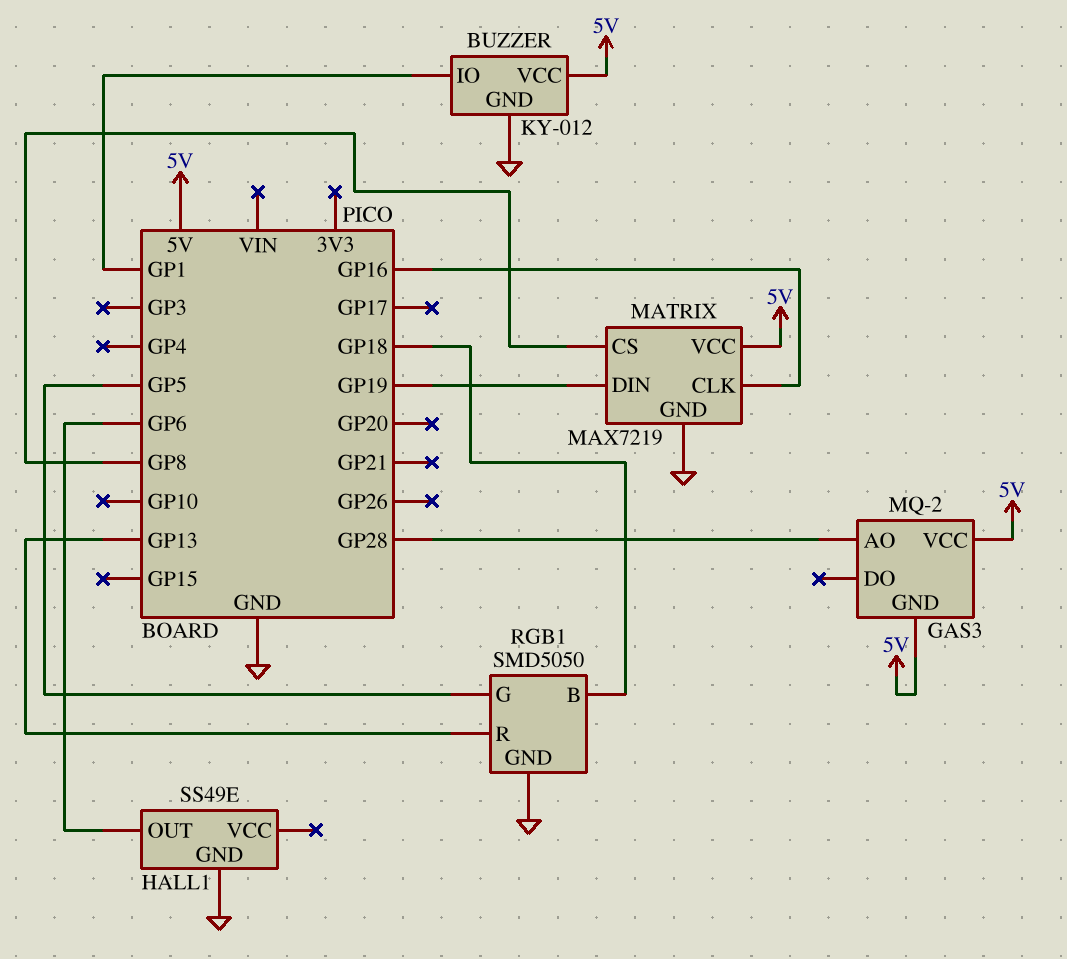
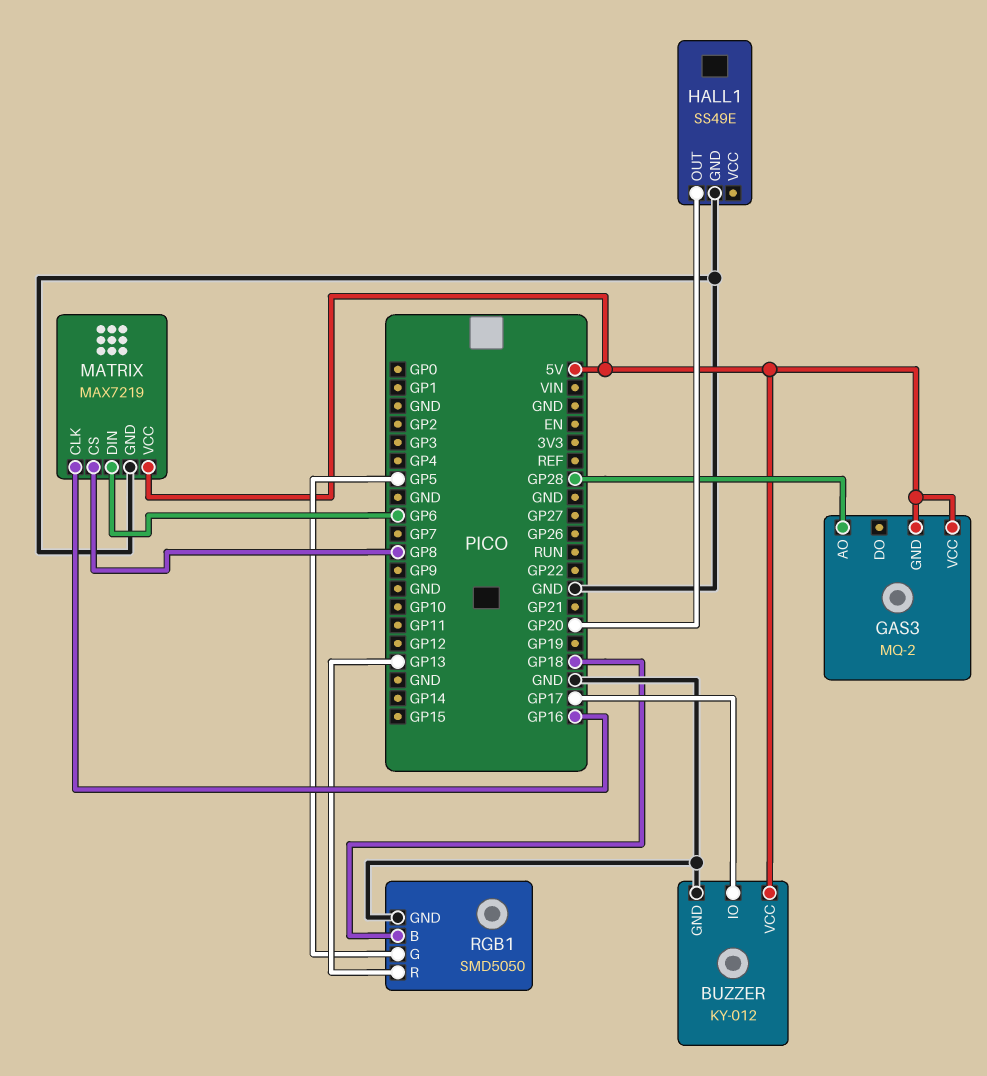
BUZZER pin IO: GP1 -> GP17
HALL1 pin OUT: GP6 -> GP20
MATRIX pin DIN: GP19 -> GP6

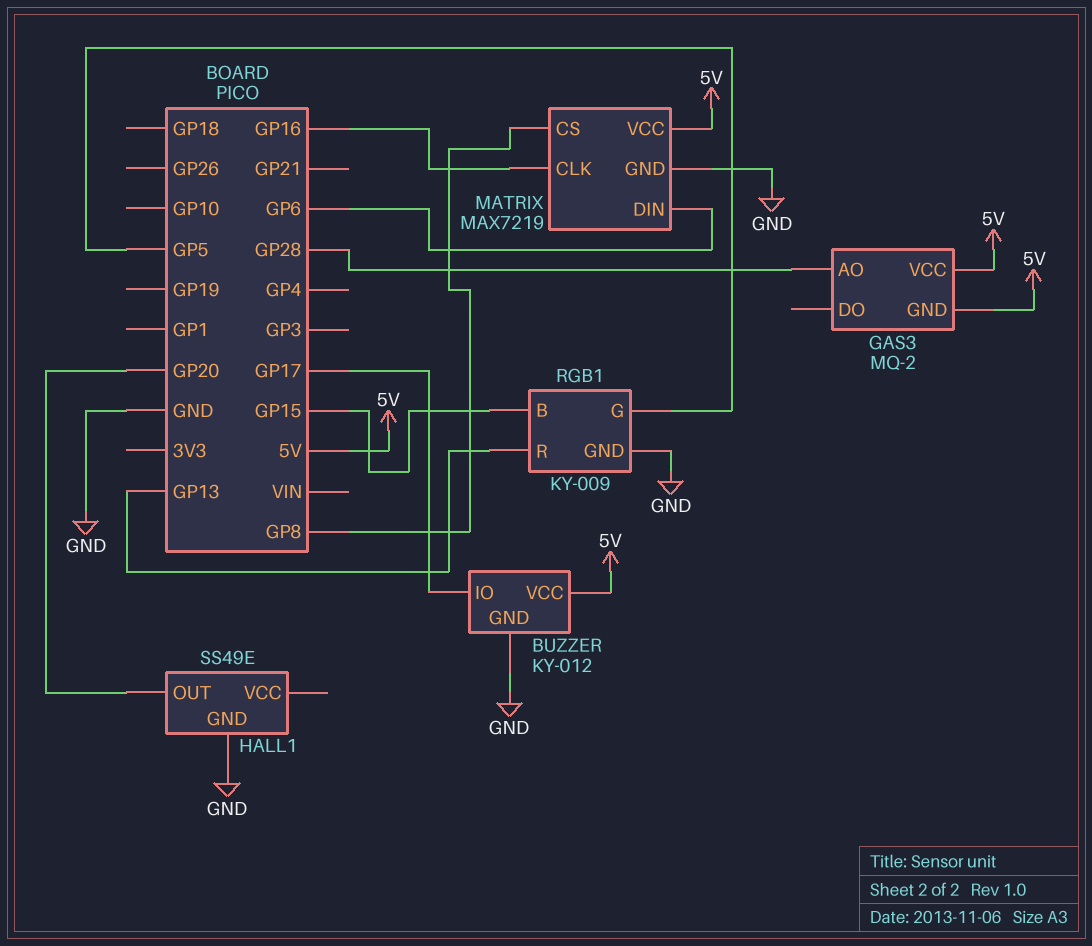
RGB1: SMD5050 -> KY-009
RGB1 pin B: GP18 -> GP15

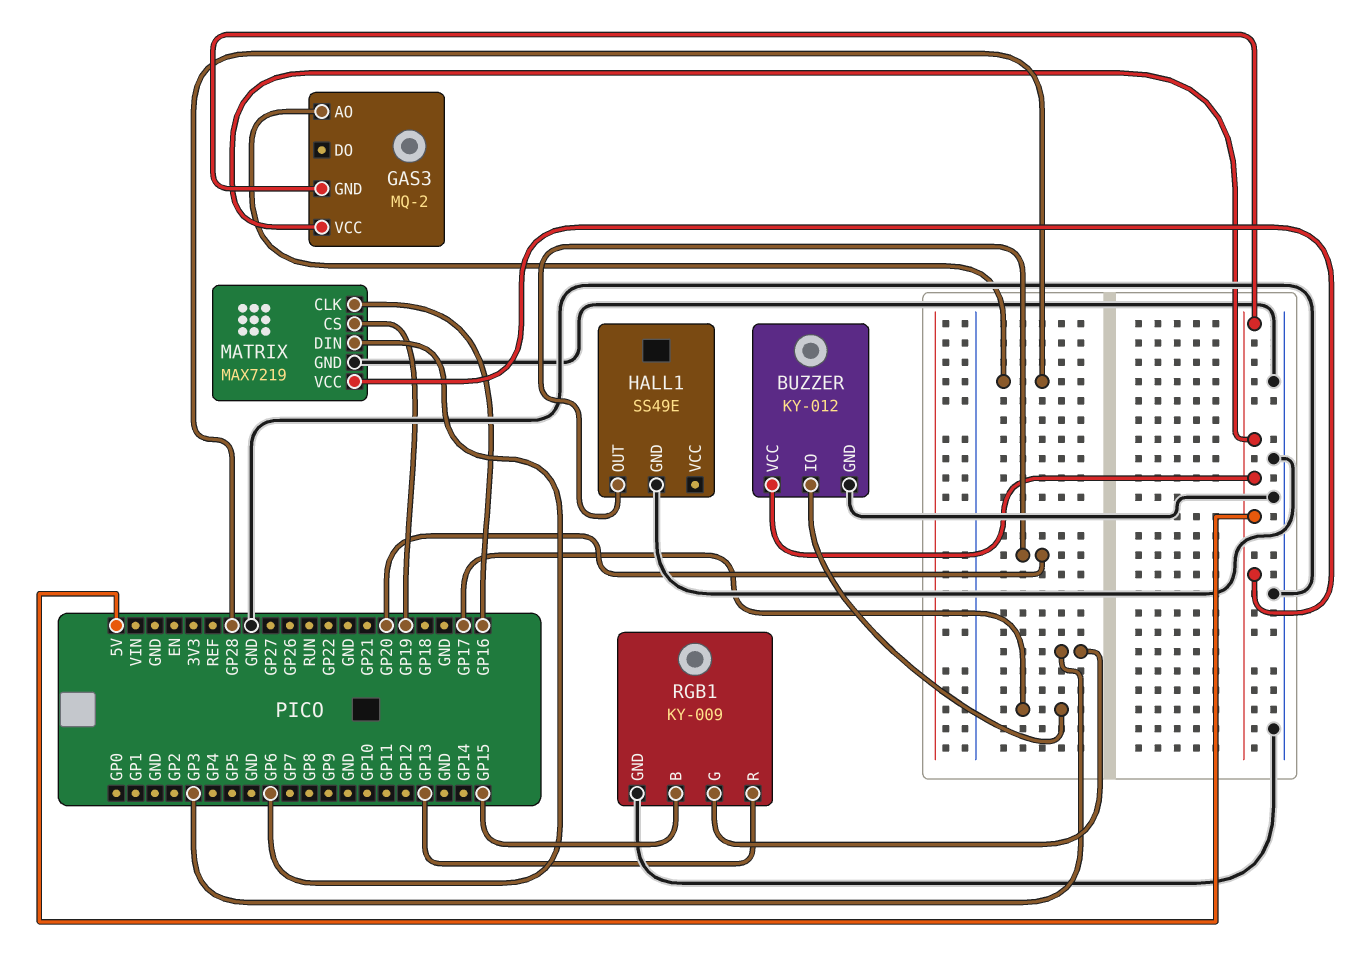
MATRIX pin CS: GP8 -> GP19
RGB1 pin G: GP5 -> GP3

